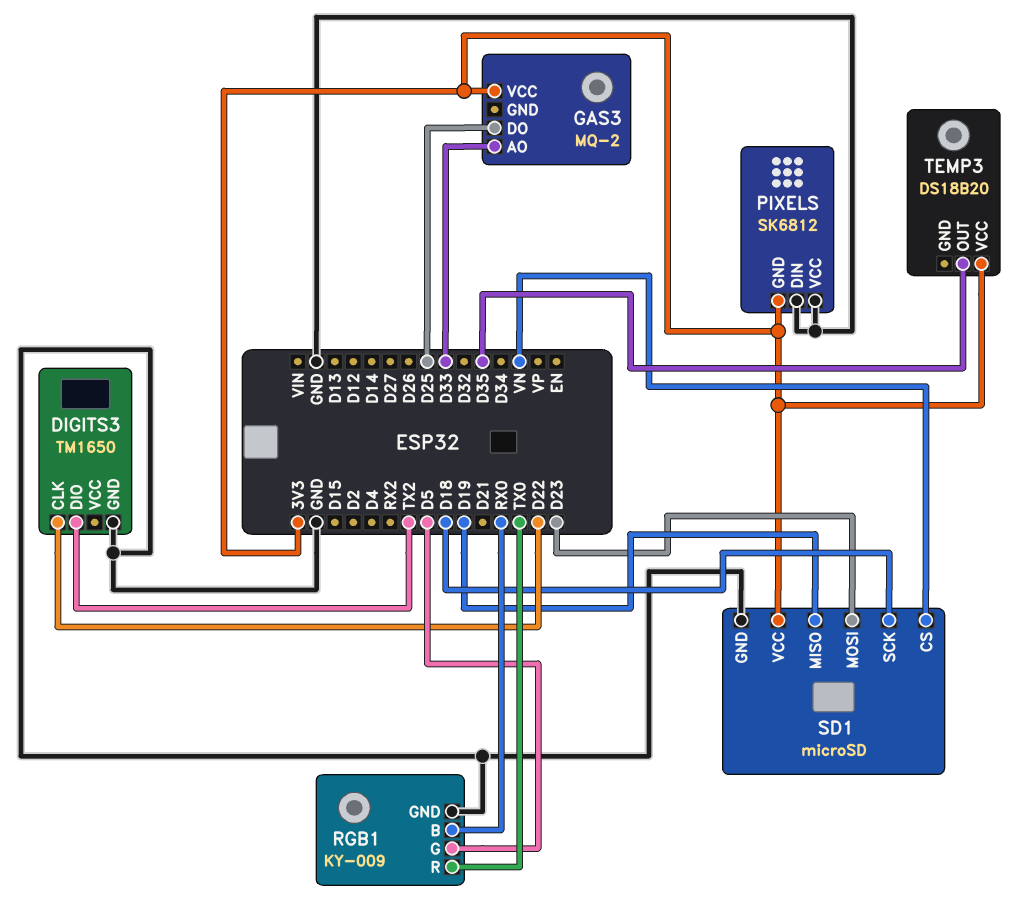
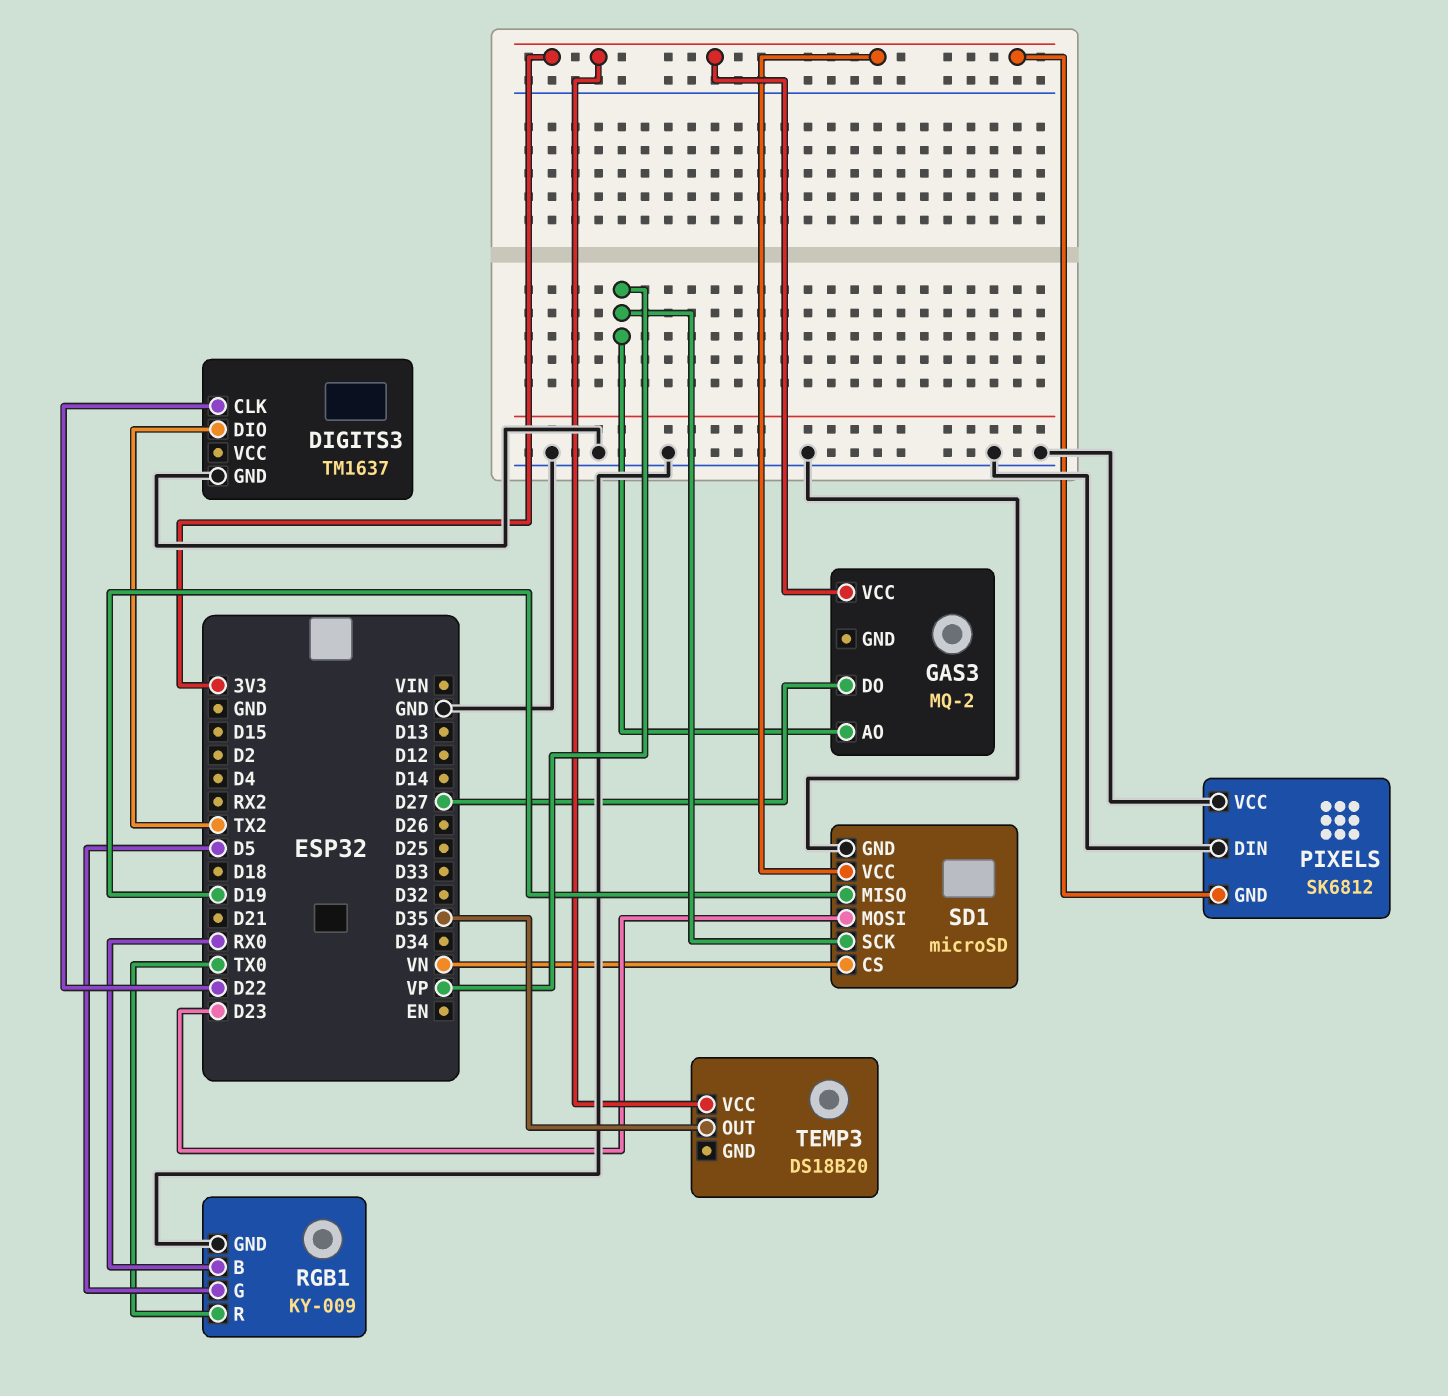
DIGITS3: TM1650 -> TM1637
GAS3 pin AO: D33 -> VP
GAS3 pin DO: D25 -> D27
SD1 pin SCK: D18 -> VP

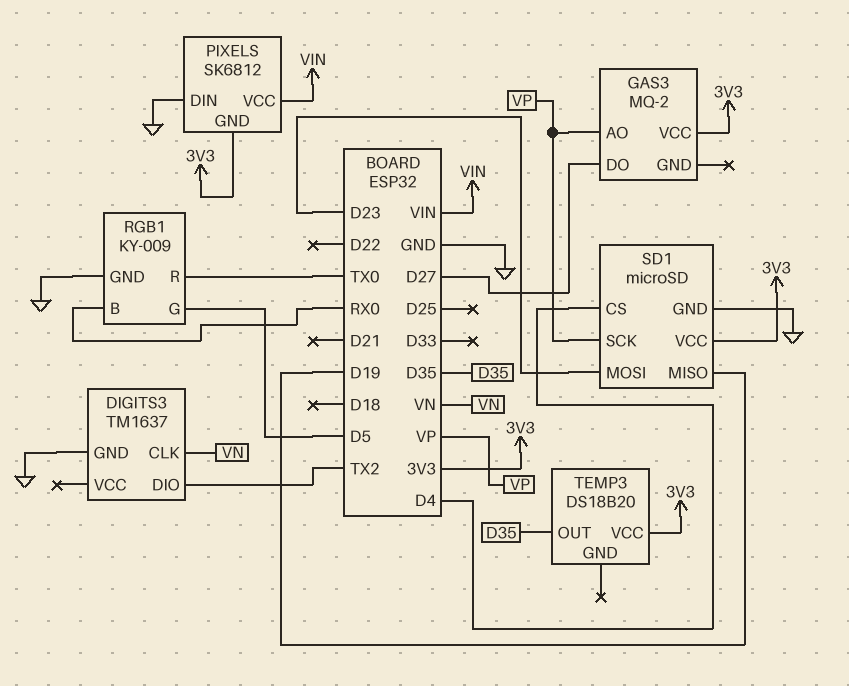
DIGITS3 pin CLK: D22 -> VN
PIXELS pin VCC: GND -> VIN
SD1 pin CS: VN -> D4

